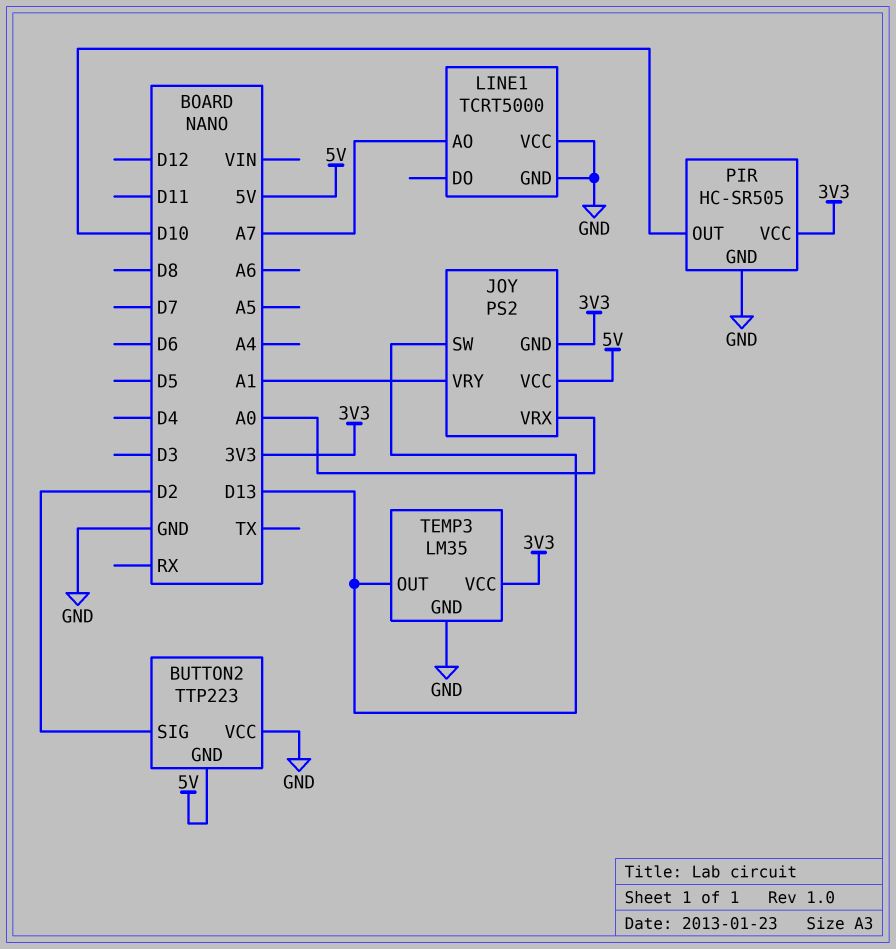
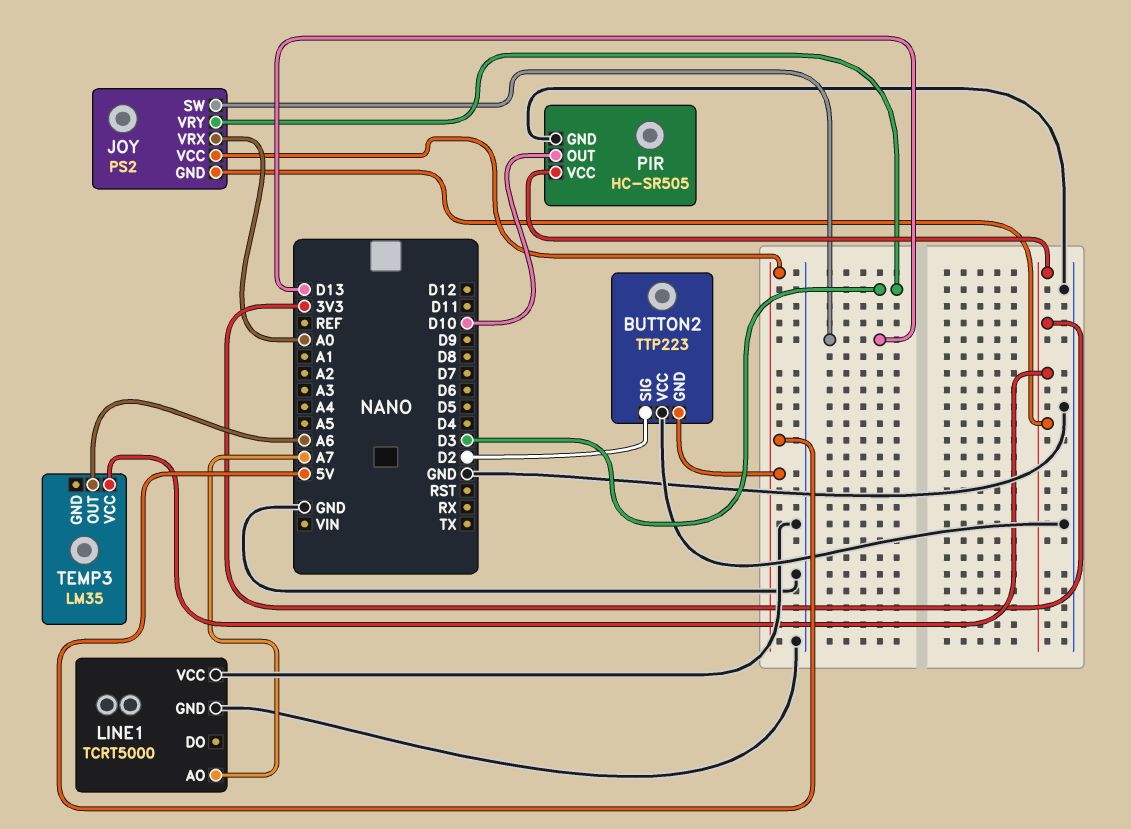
JOY pin VRY: A1 -> D3
TEMP3 pin GND: GND -> none
TEMP3 pin OUT: D13 -> A6

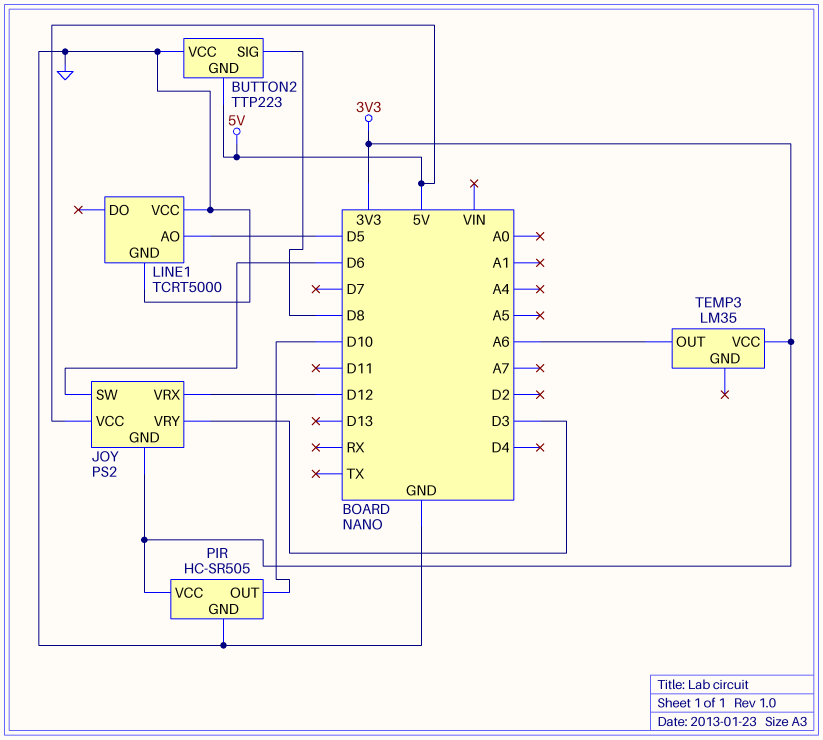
BUTTON2 pin SIG: D2 -> D8
JOY pin SW: D13 -> D6
JOY pin VRX: A0 -> D12
LINE1 pin AO: A7 -> D5

